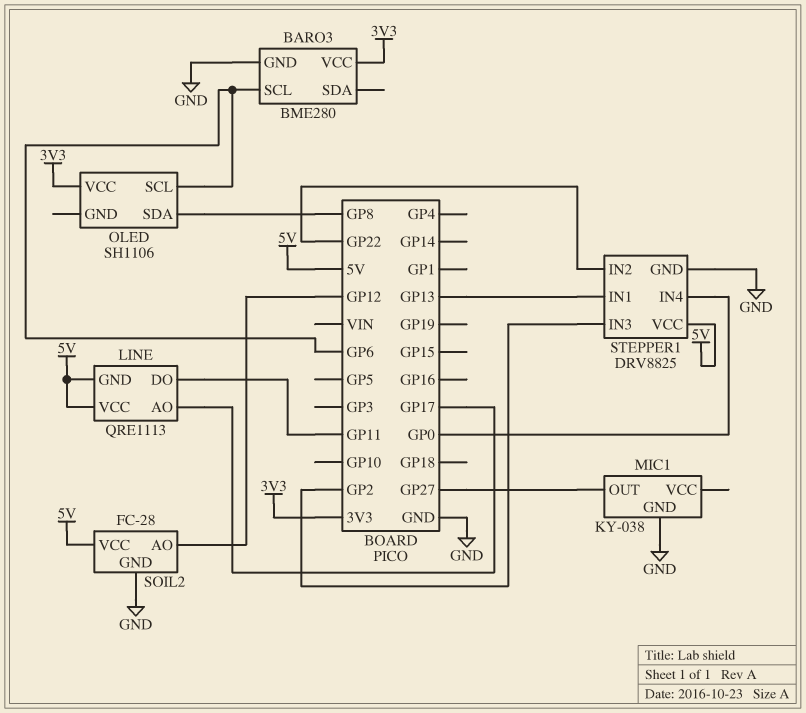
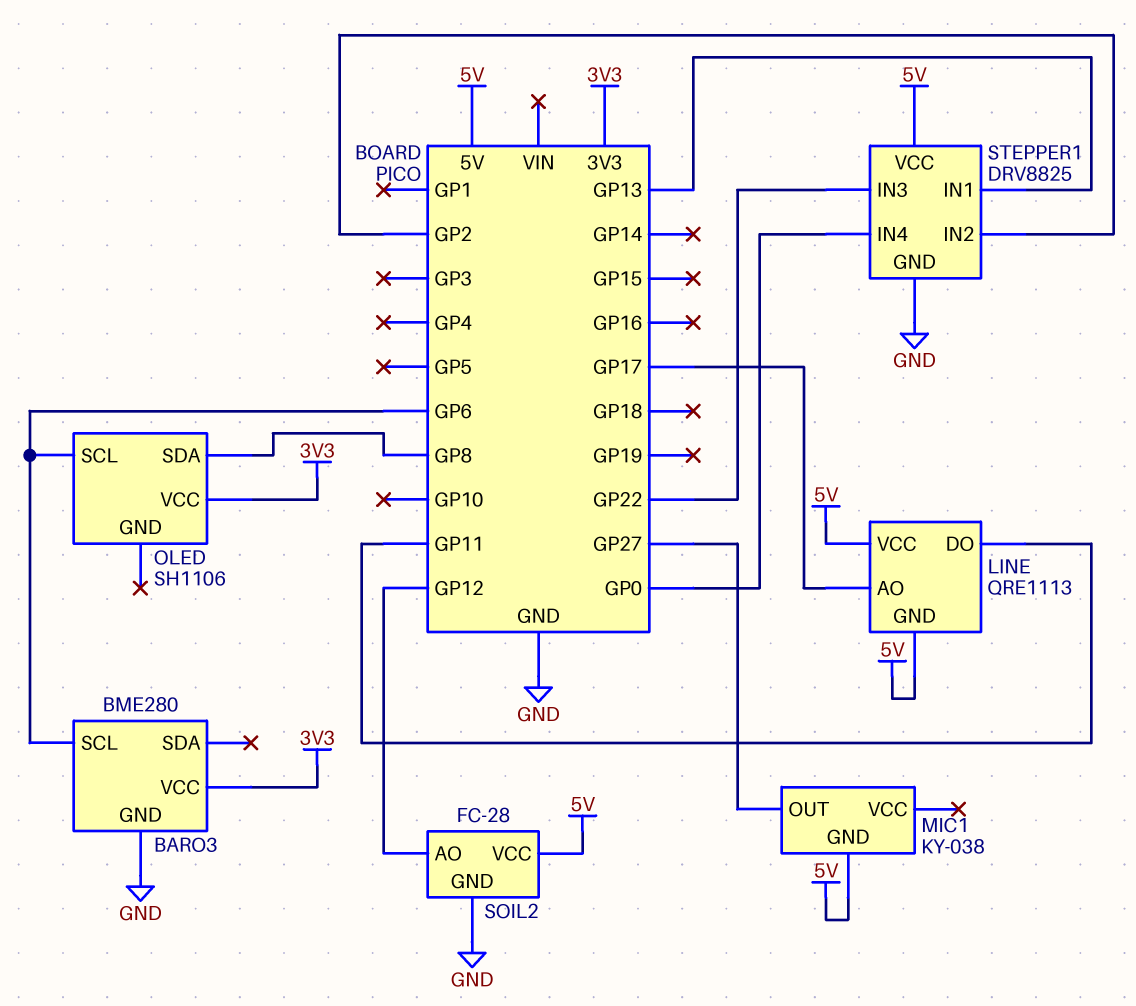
MIC1 pin GND: GND -> 5V
STEPPER1 pin IN2: GP22 -> GP2
STEPPER1 pin IN3: GP2 -> GP22

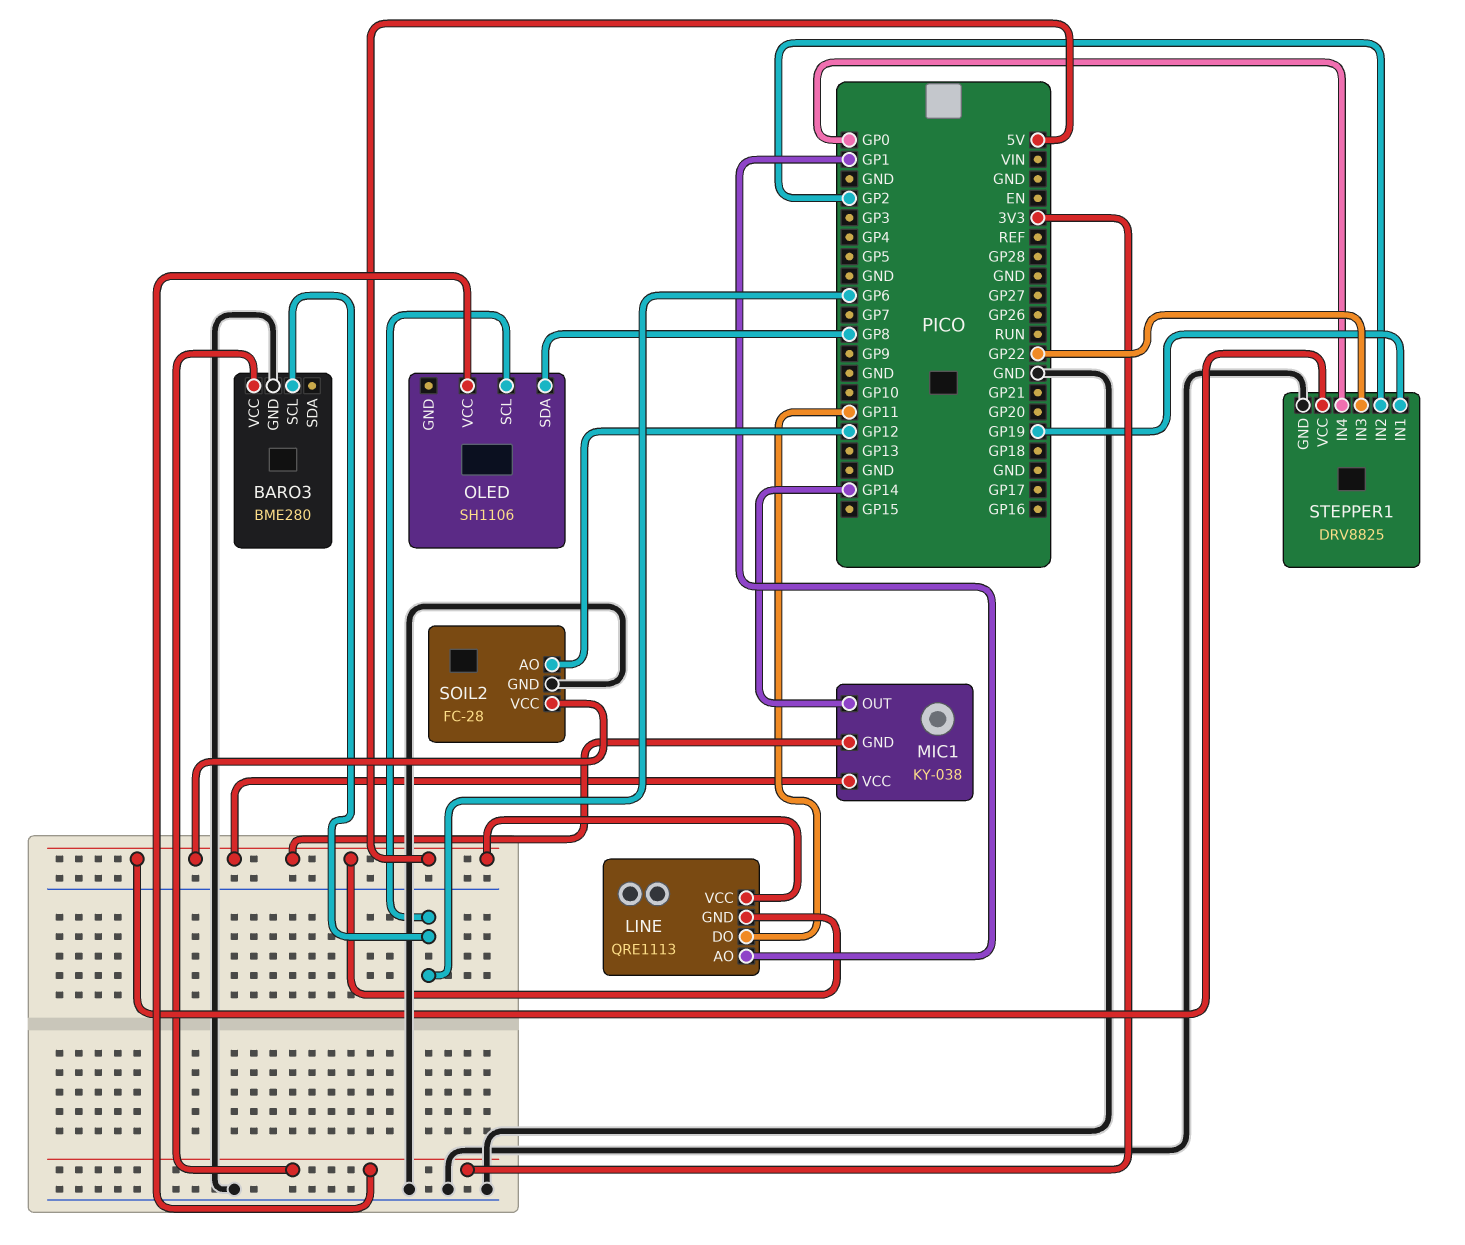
LINE pin AO: GP17 -> GP1
MIC1 pin OUT: GP27 -> GP14
MIC1 pin VCC: none -> 5V
STEPPER1 pin IN1: GP13 -> GP19

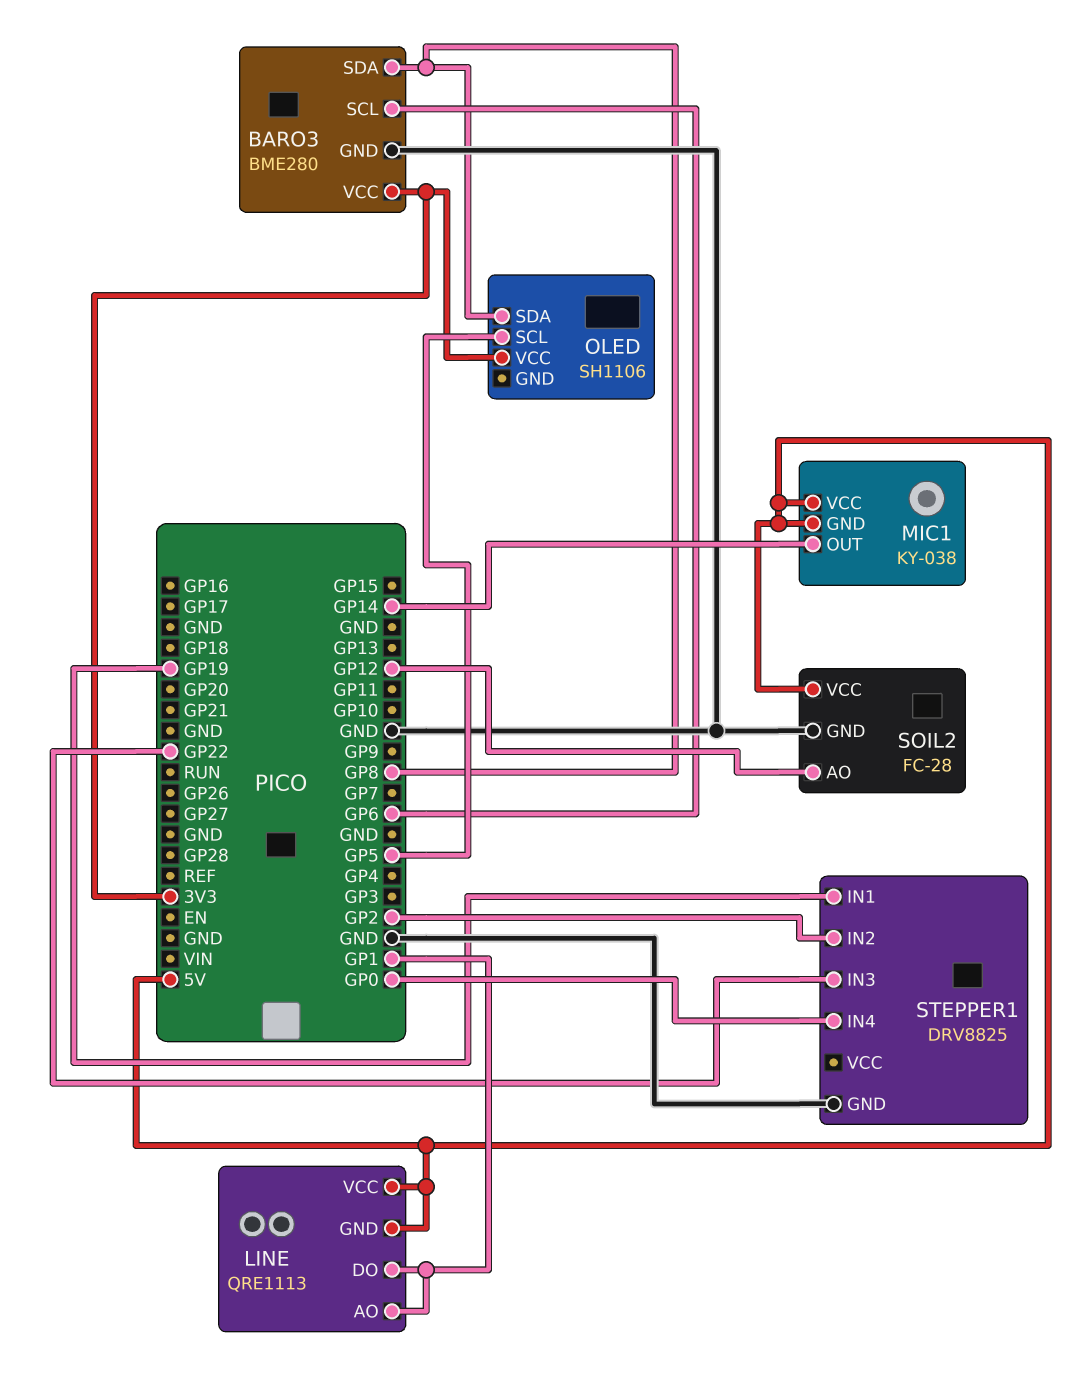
BARO3 pin SDA: none -> GP8
LINE pin DO: GP11 -> GP1
OLED pin SCL: GP6 -> GP5
STEPPER1 pin VCC: 5V -> none

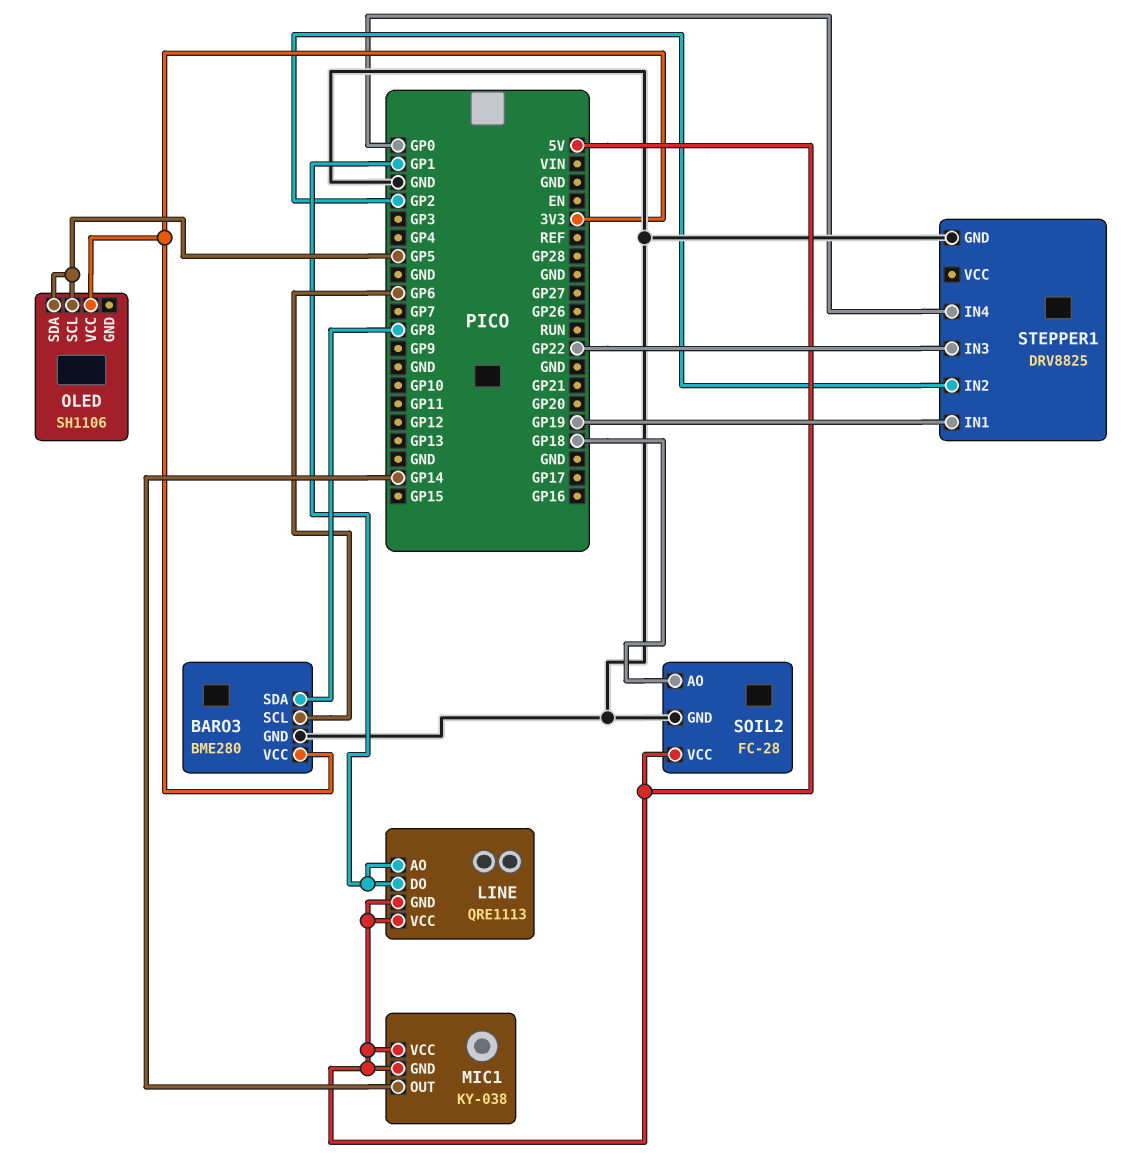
OLED pin SDA: GP8 -> GP5
SOIL2 pin AO: GP12 -> GP18

